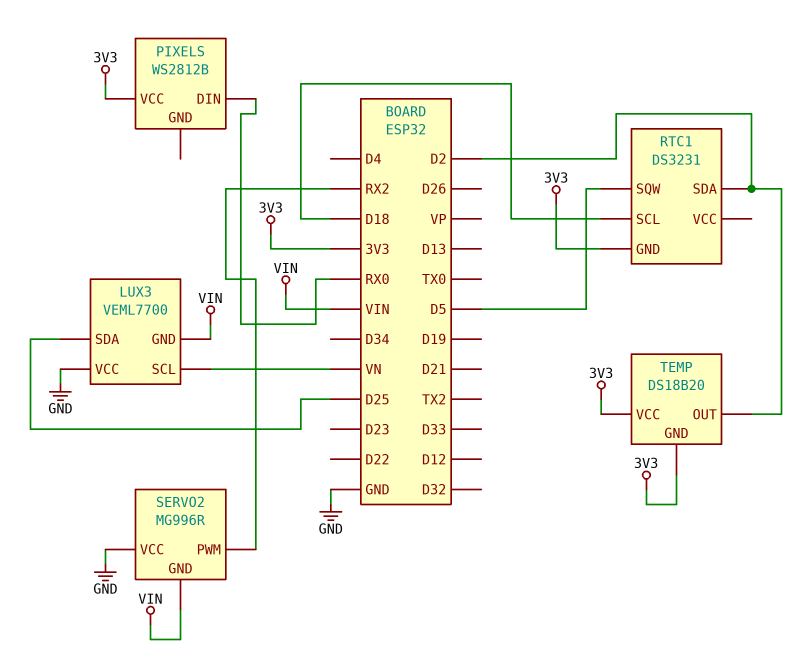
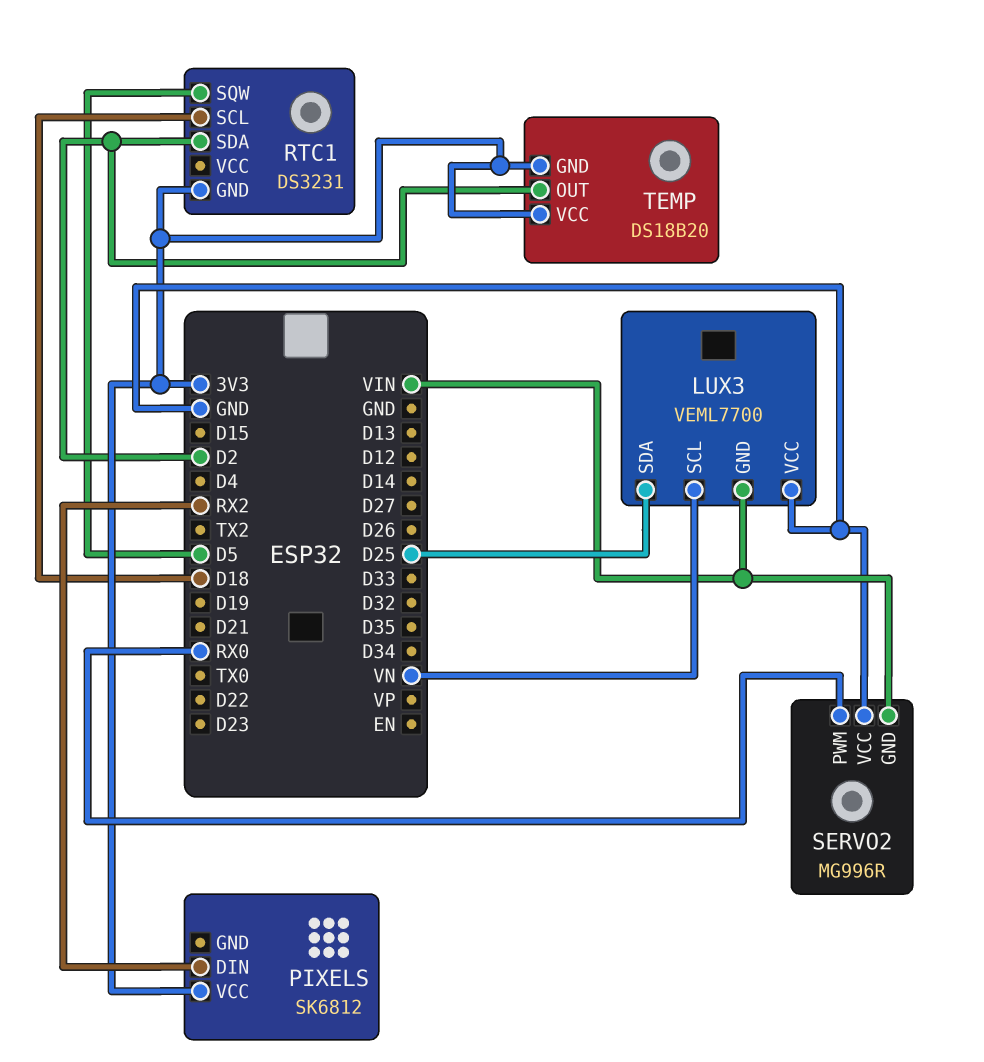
PIXELS: WS2812B -> SK6812
PIXELS pin DIN: RX0 -> RX2
SERVO2 pin PWM: RX2 -> RX0

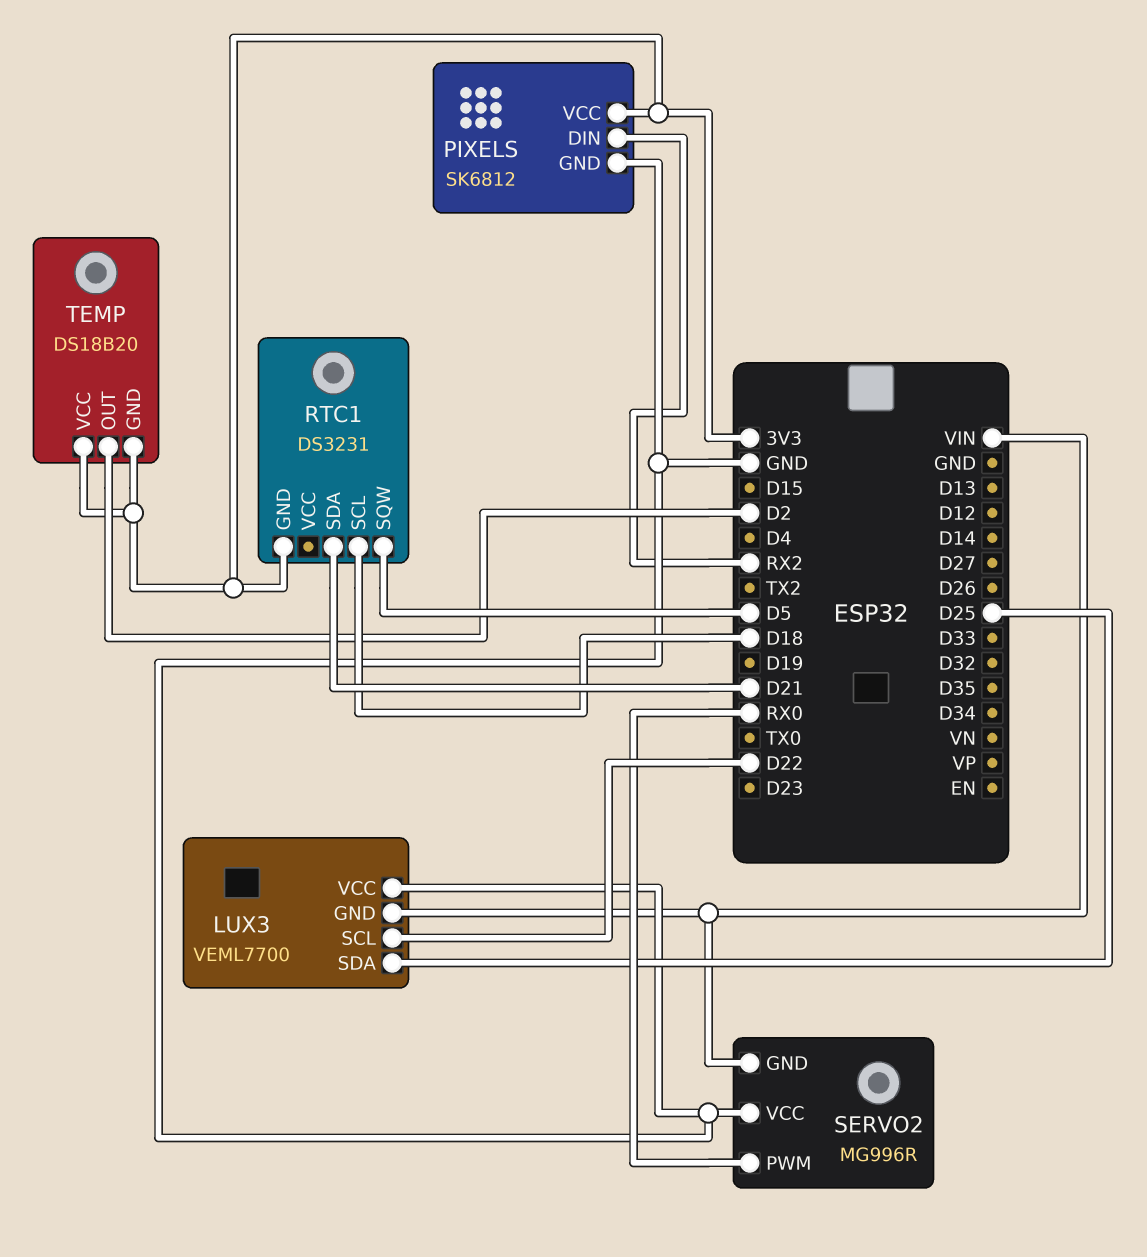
LUX3 pin SCL: VN -> D22
PIXELS pin GND: none -> GND
RTC1 pin SDA: D2 -> D21

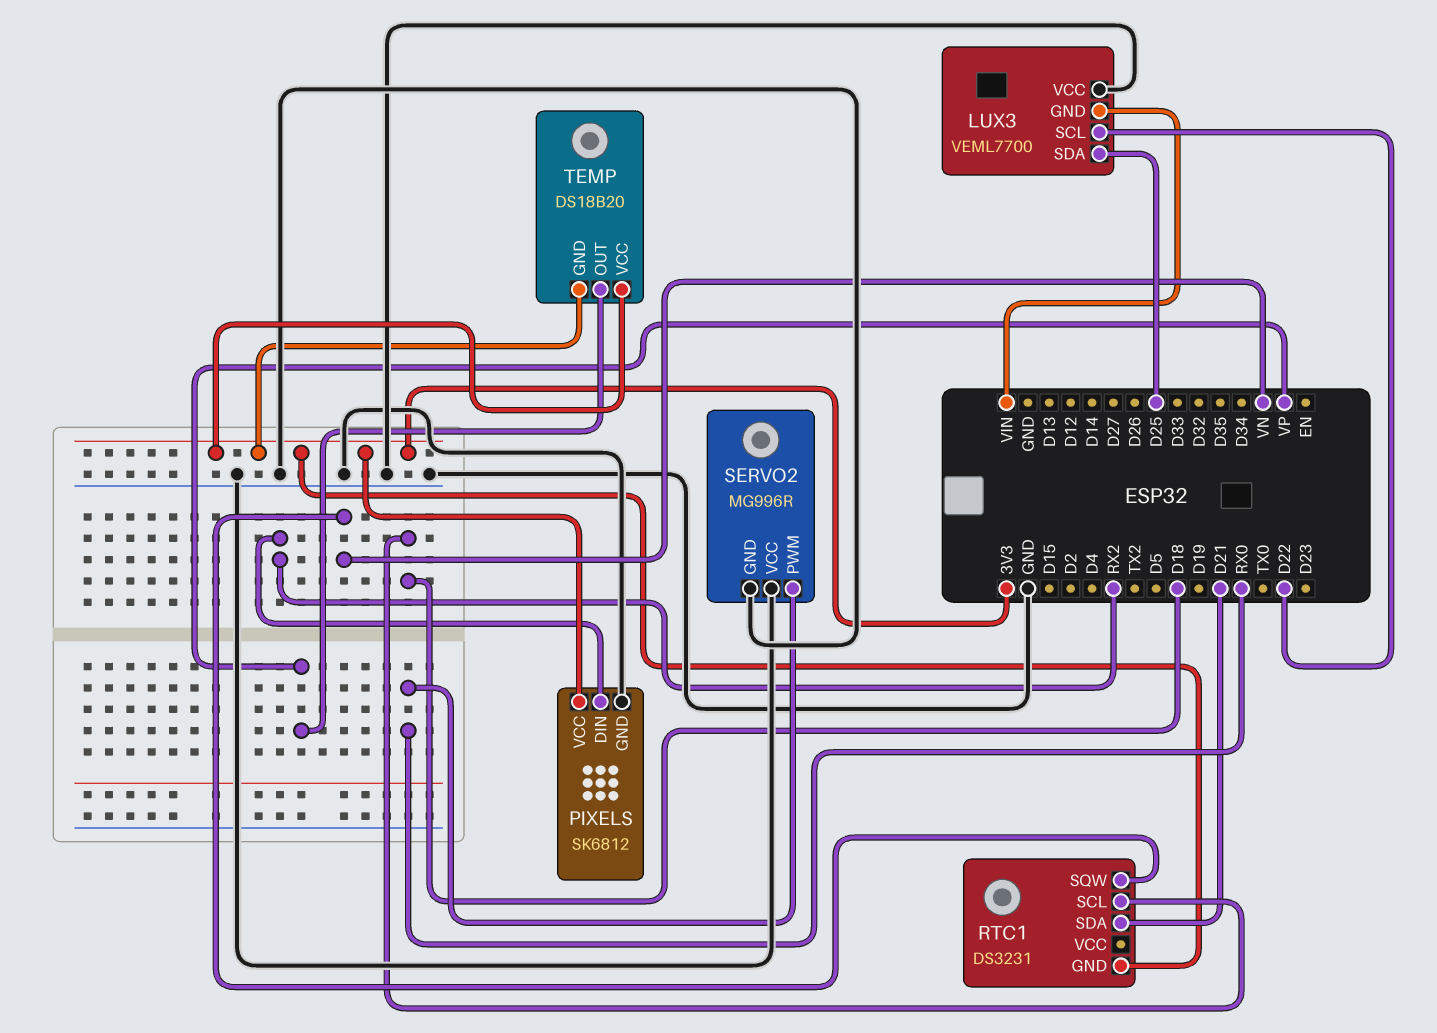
RTC1 pin SQW: D5 -> VN
SERVO2 pin GND: VIN -> GND
TEMP pin OUT: D2 -> VP

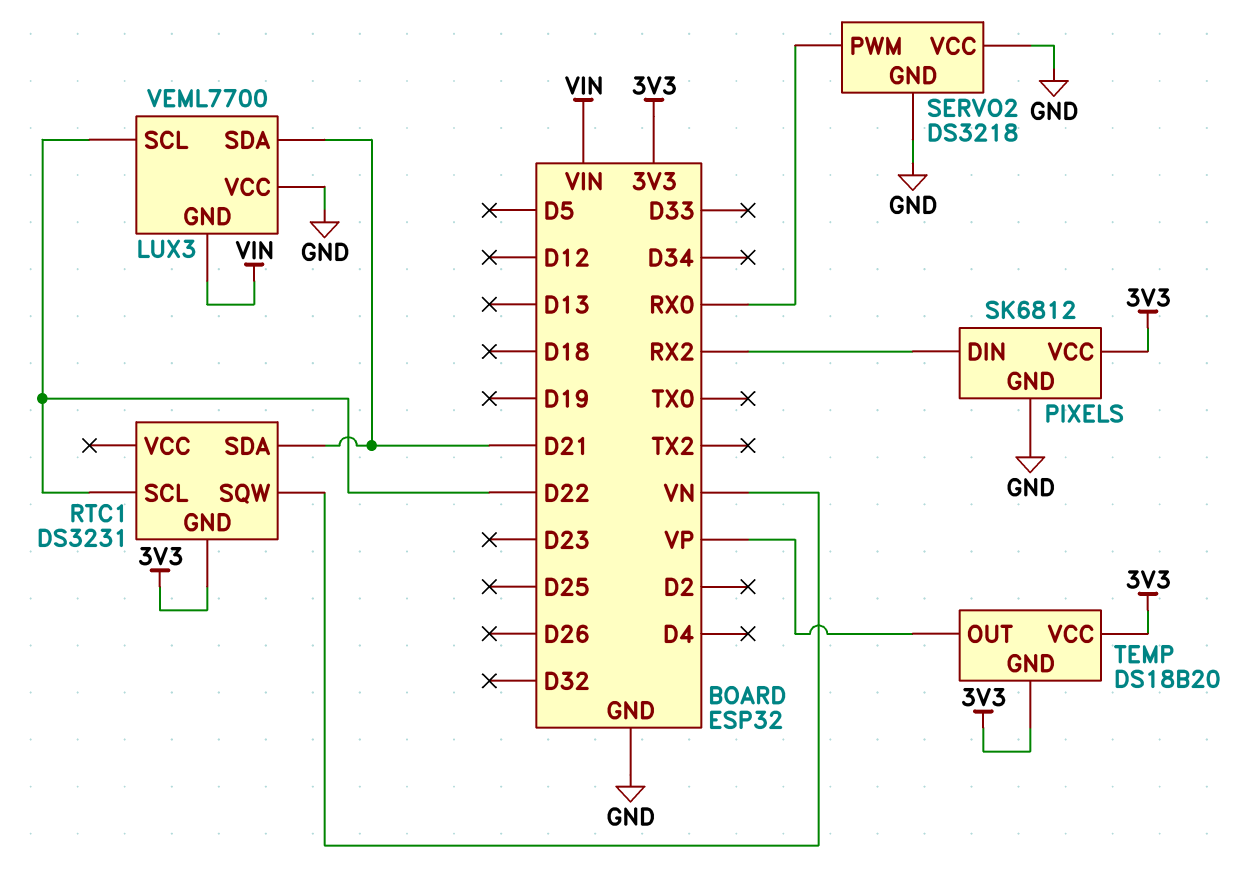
LUX3 pin SDA: D25 -> D21
RTC1 pin SCL: D18 -> D22
SERVO2: MG996R -> DS3218

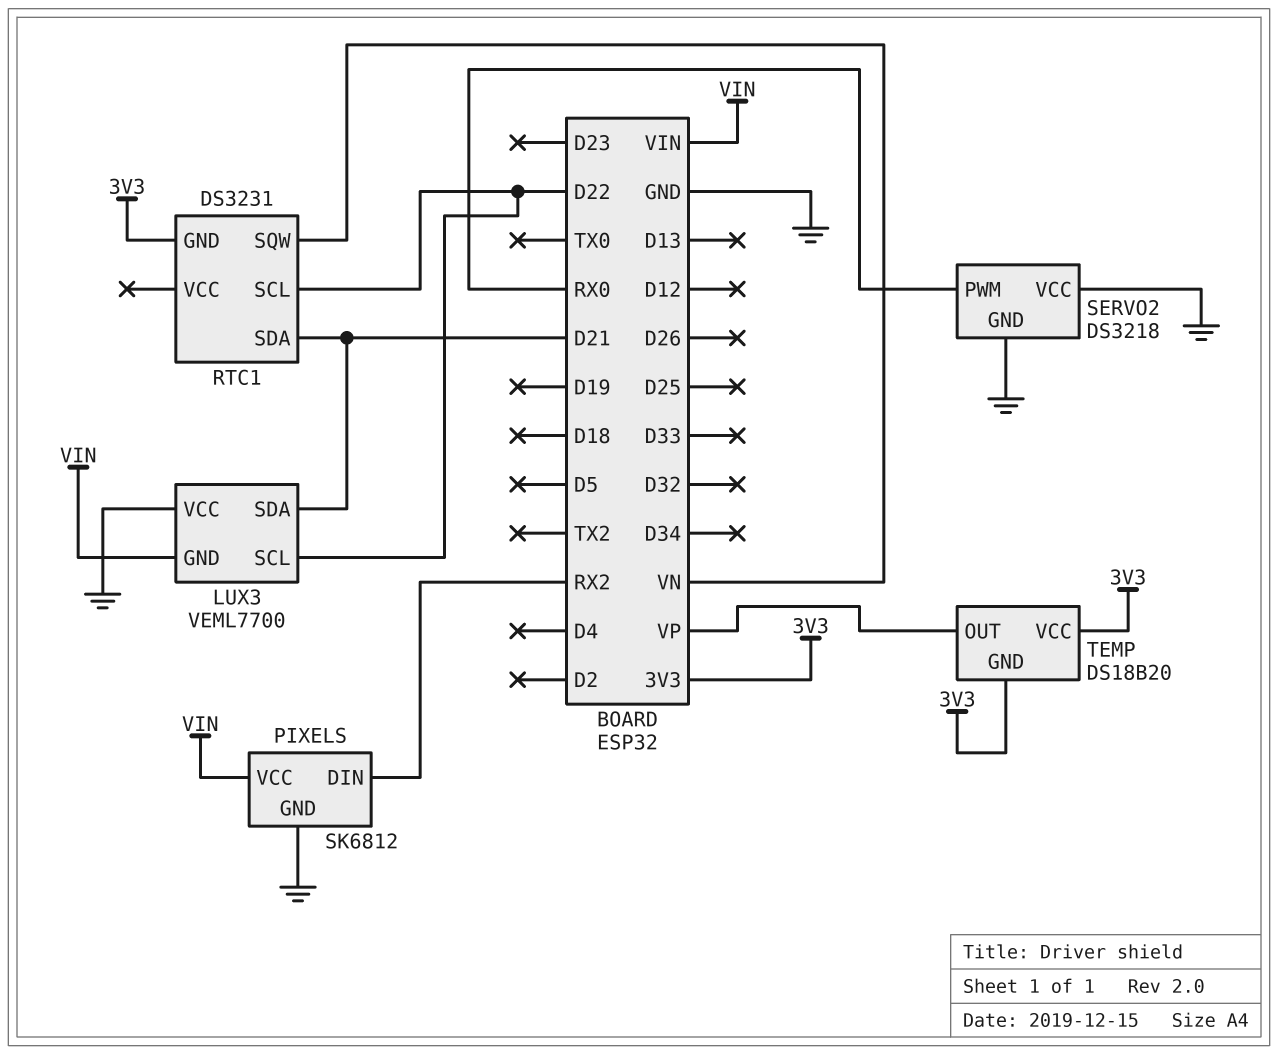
PIXELS pin VCC: 3V3 -> VIN

